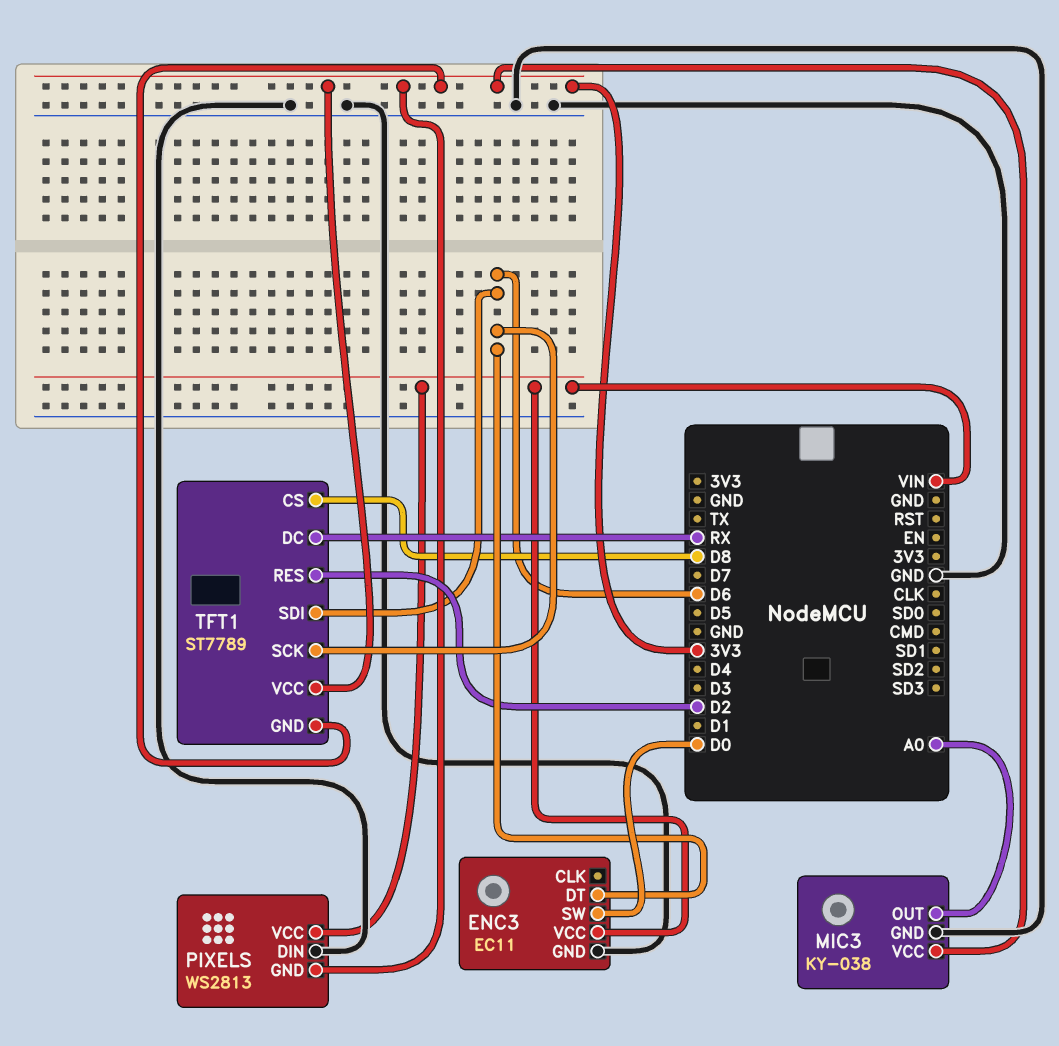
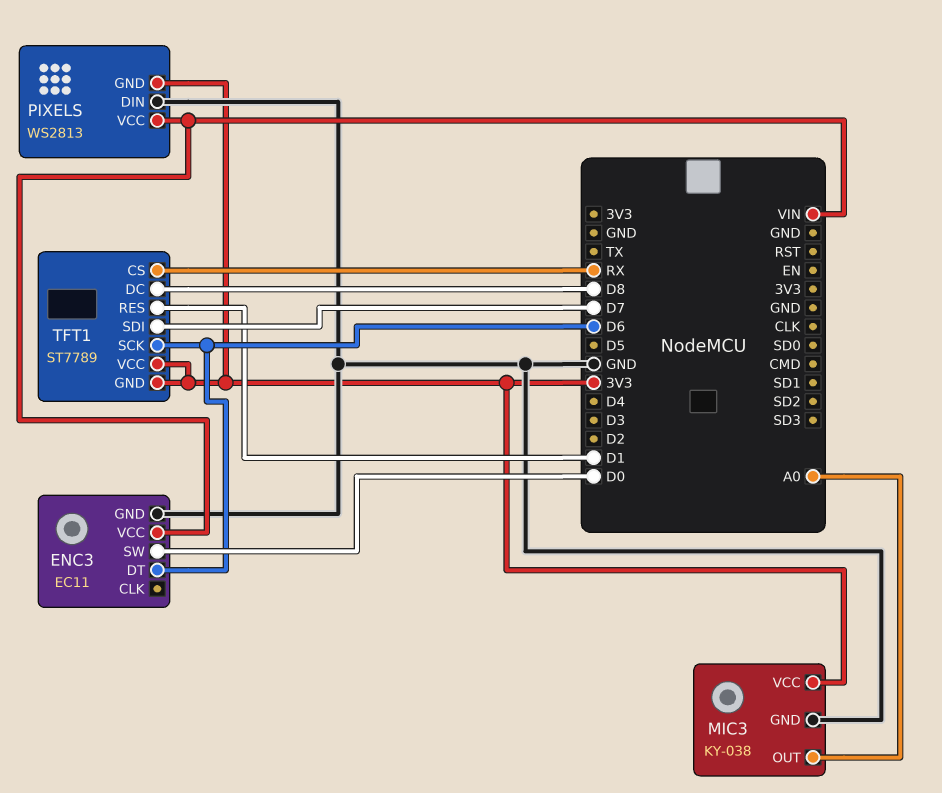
TFT1 pin CS: D8 -> RX
TFT1 pin DC: RX -> D8
TFT1 pin RES: D2 -> D1
TFT1 pin SDI: D6 -> D7

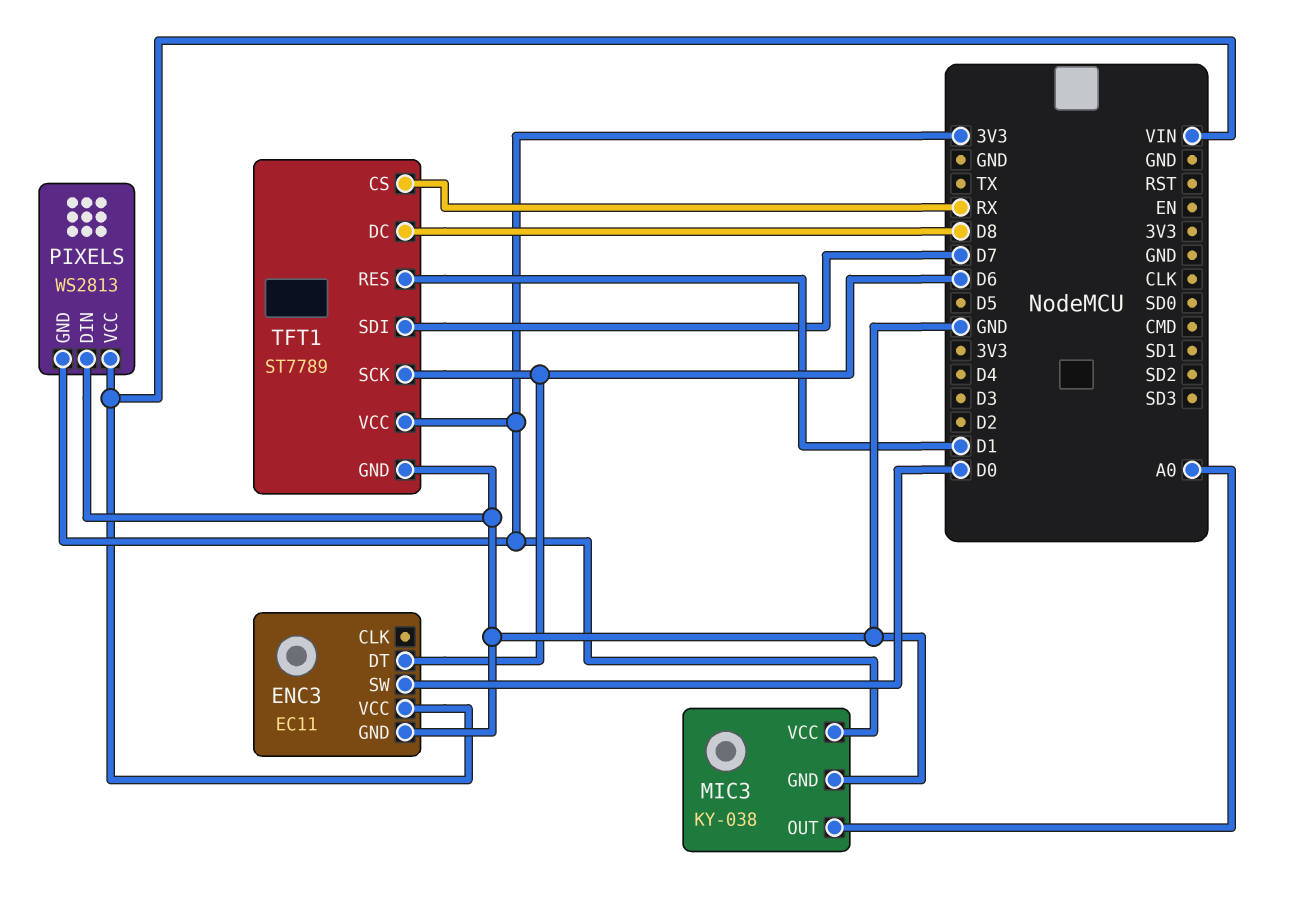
TFT1 pin GND: 3V3 -> GND

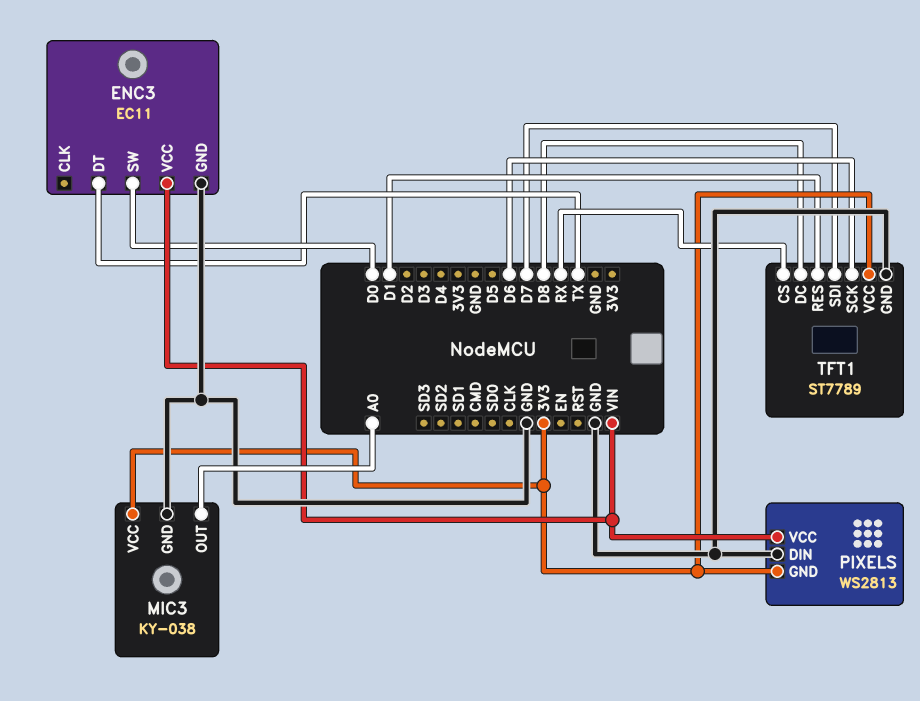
ENC3 pin DT: D6 -> TX

